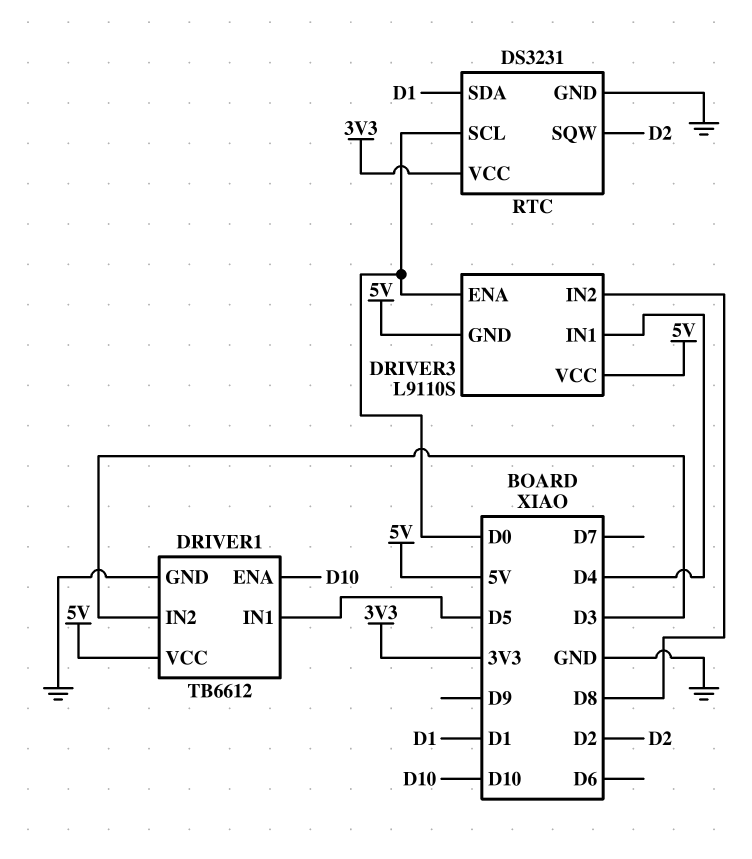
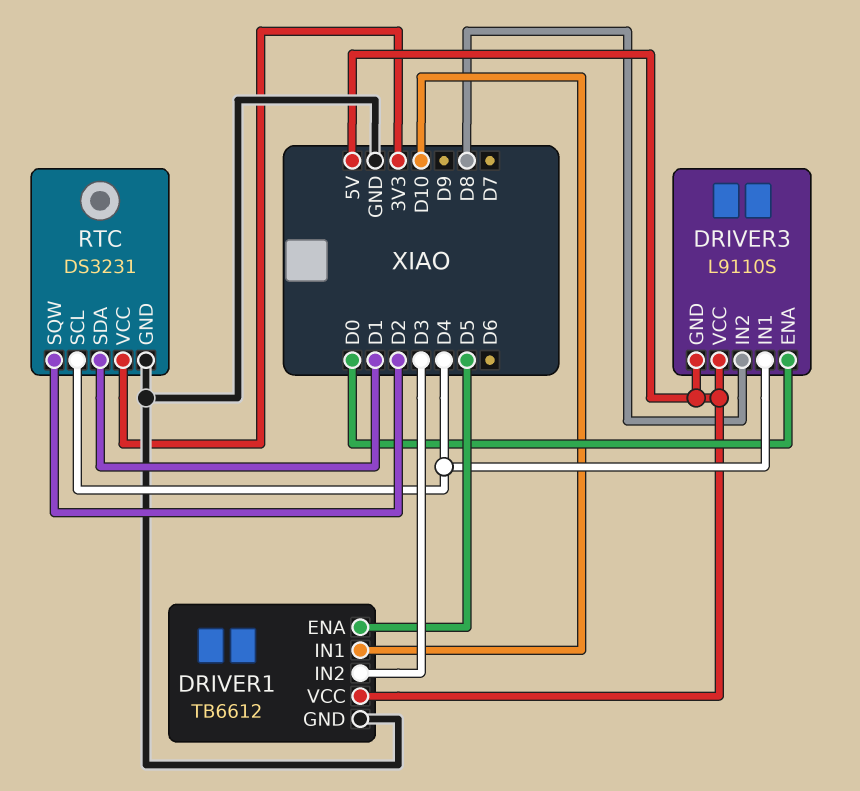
DRIVER1 pin ENA: D10 -> D5
DRIVER1 pin IN1: D5 -> D10
RTC pin SCL: D0 -> D4

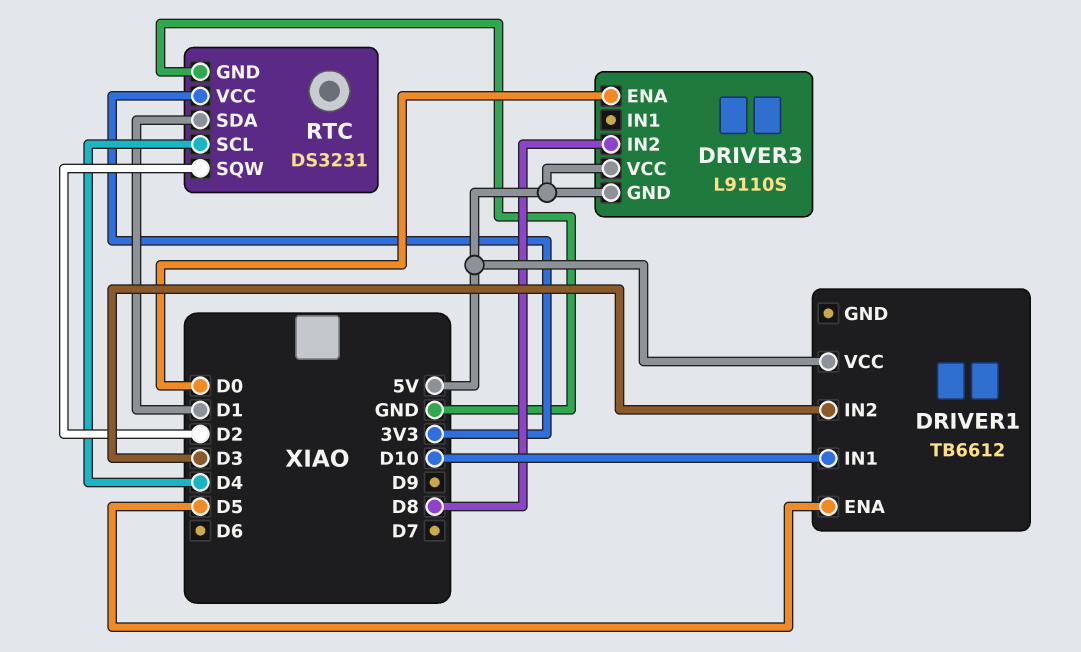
DRIVER1 pin GND: GND -> none
DRIVER3 pin IN1: D4 -> none

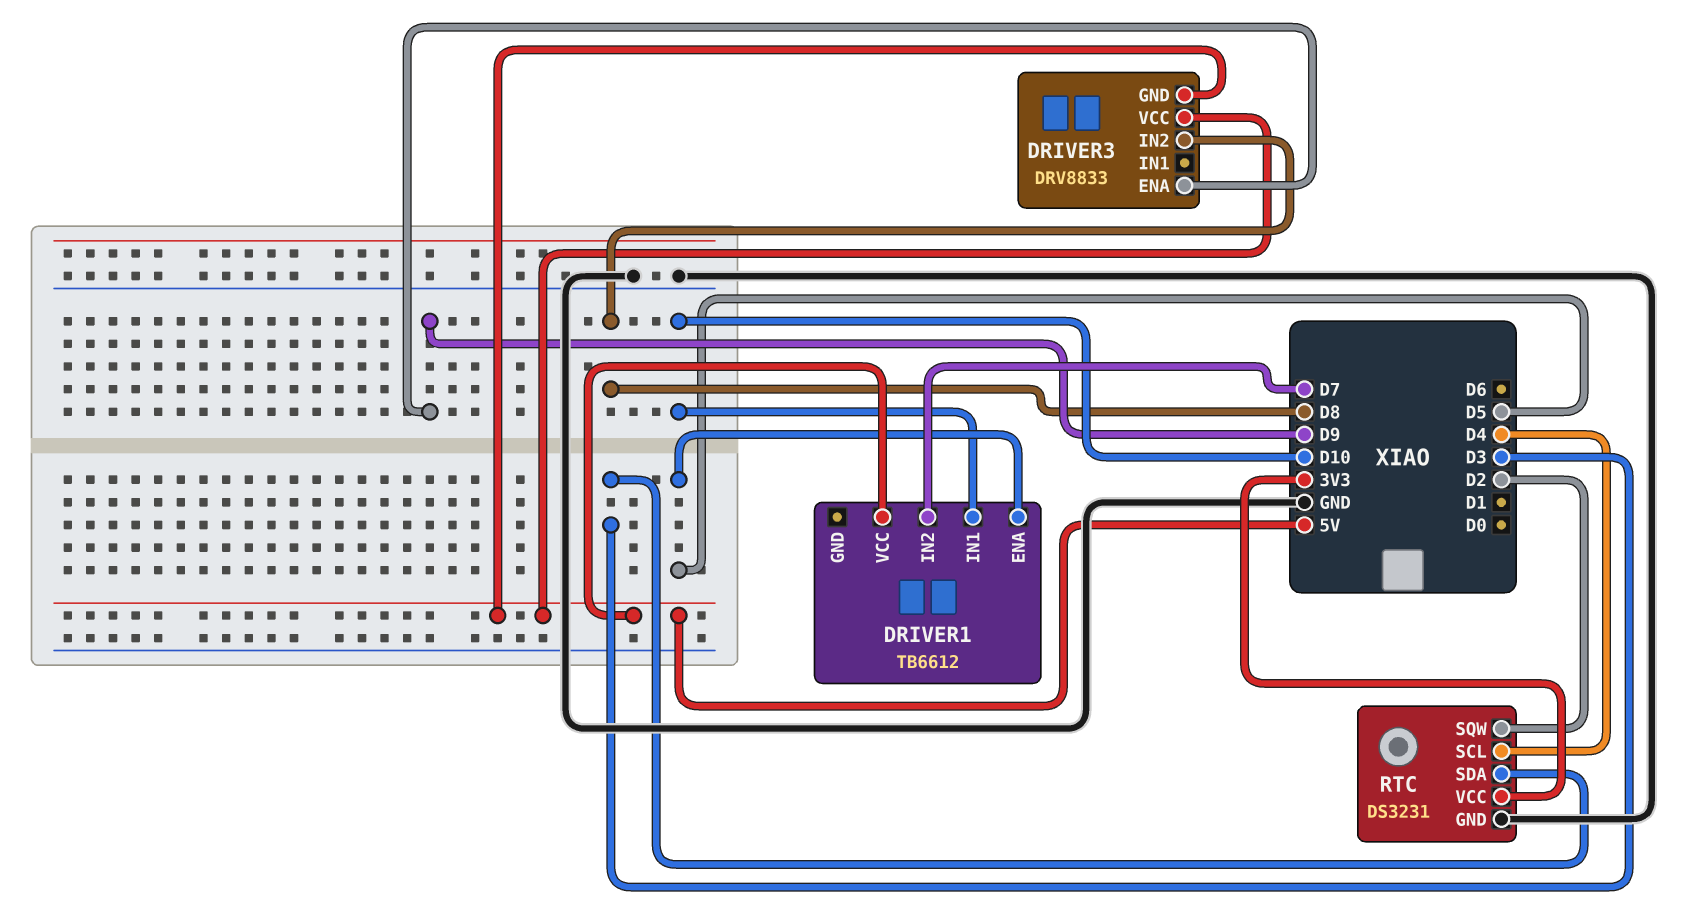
DRIVER1 pin IN2: D3 -> D7
DRIVER3: L9110S -> DRV8833
DRIVER3 pin ENA: D0 -> D9
RTC pin SDA: D1 -> D3

